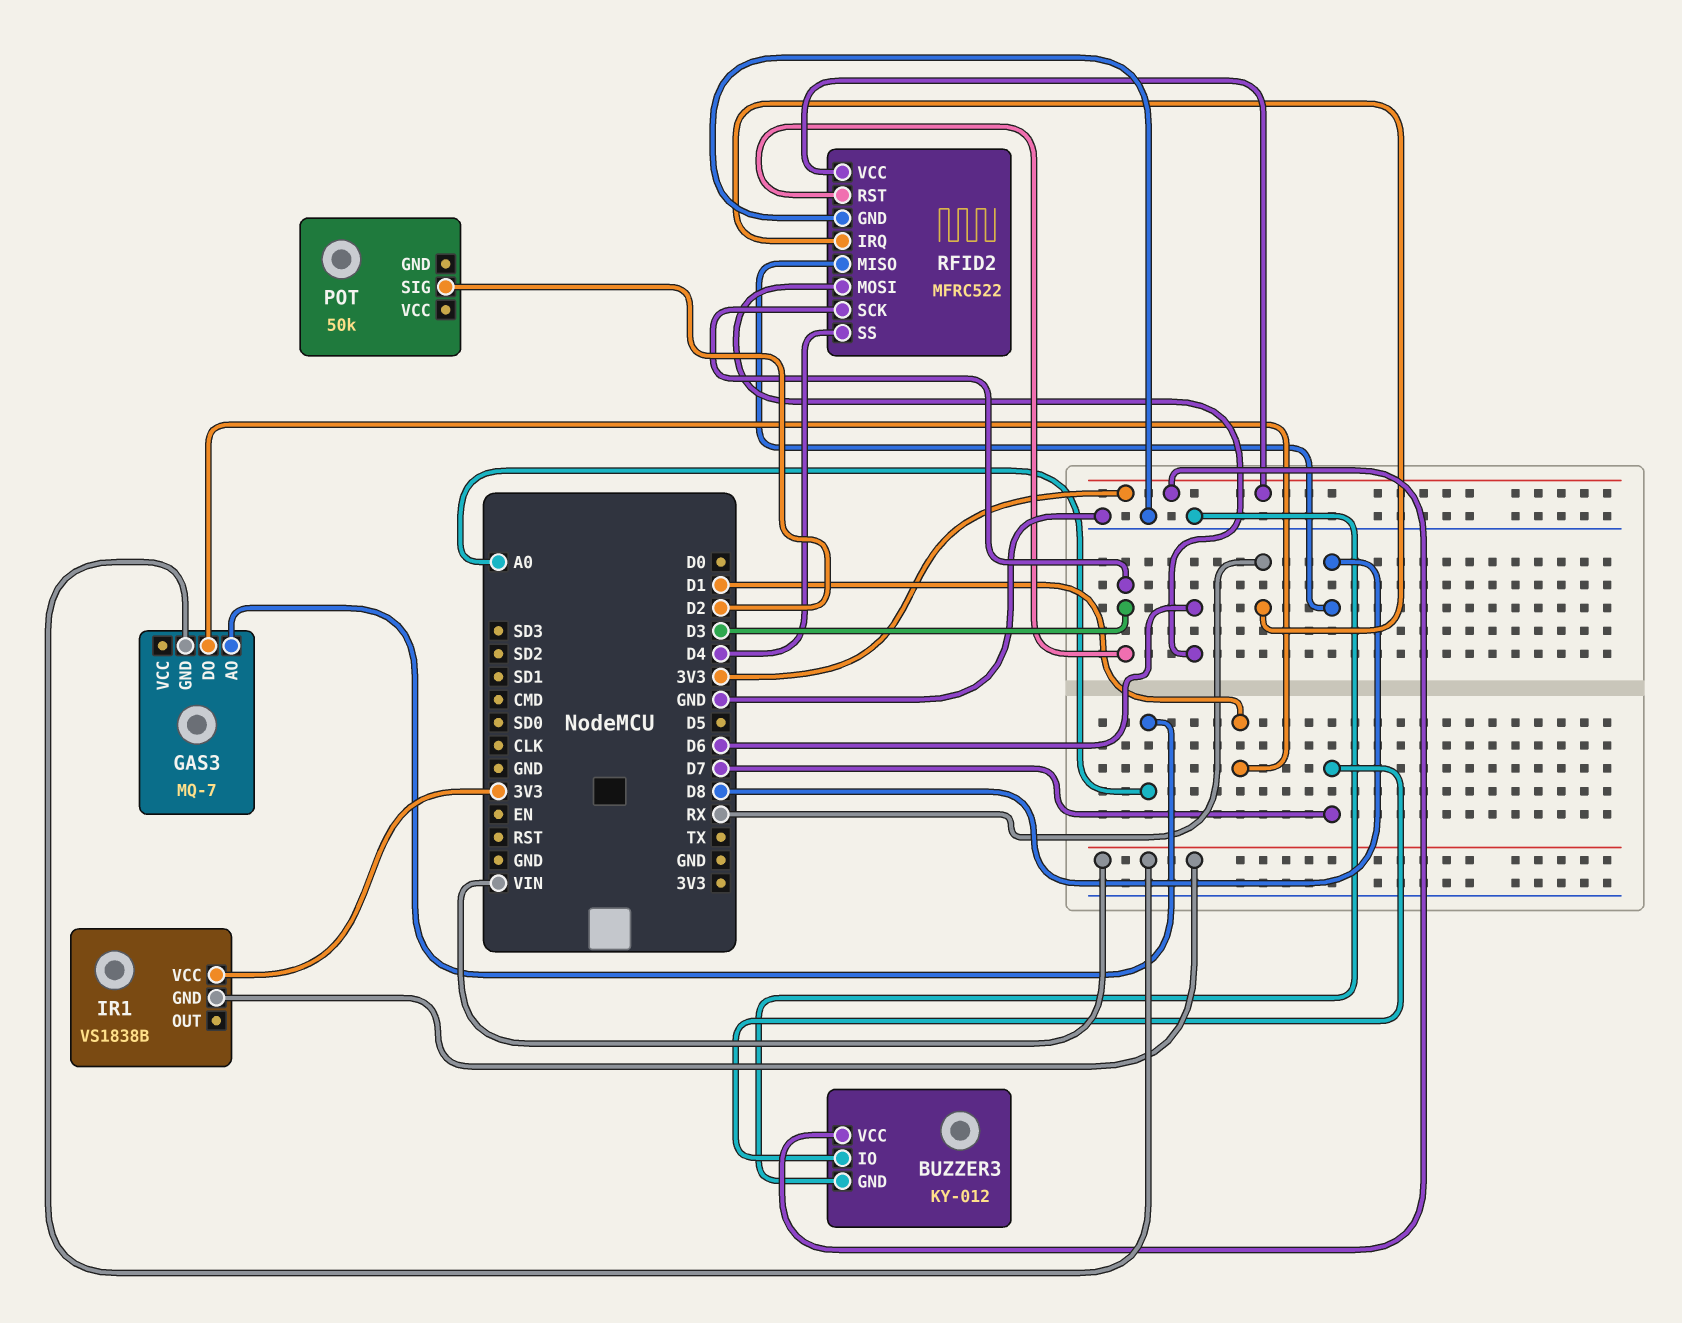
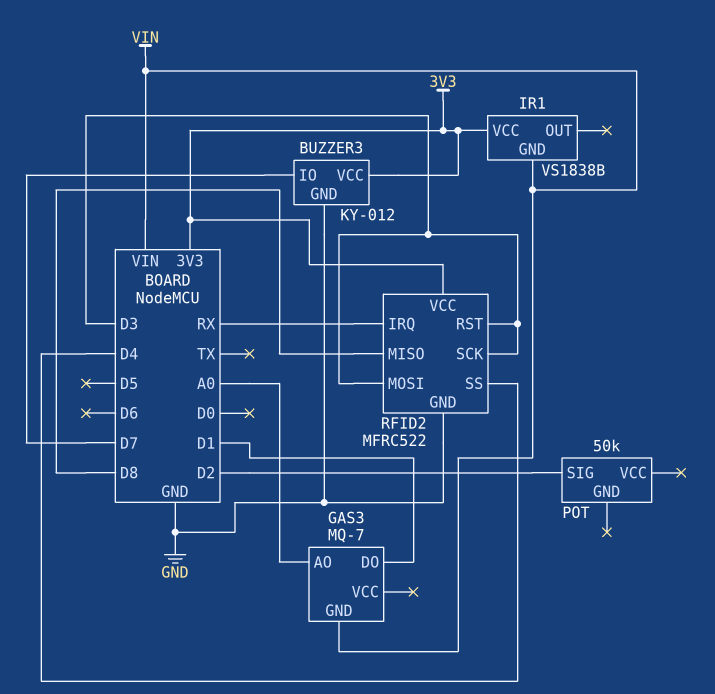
RFID2 pin MOSI: D6 -> D3

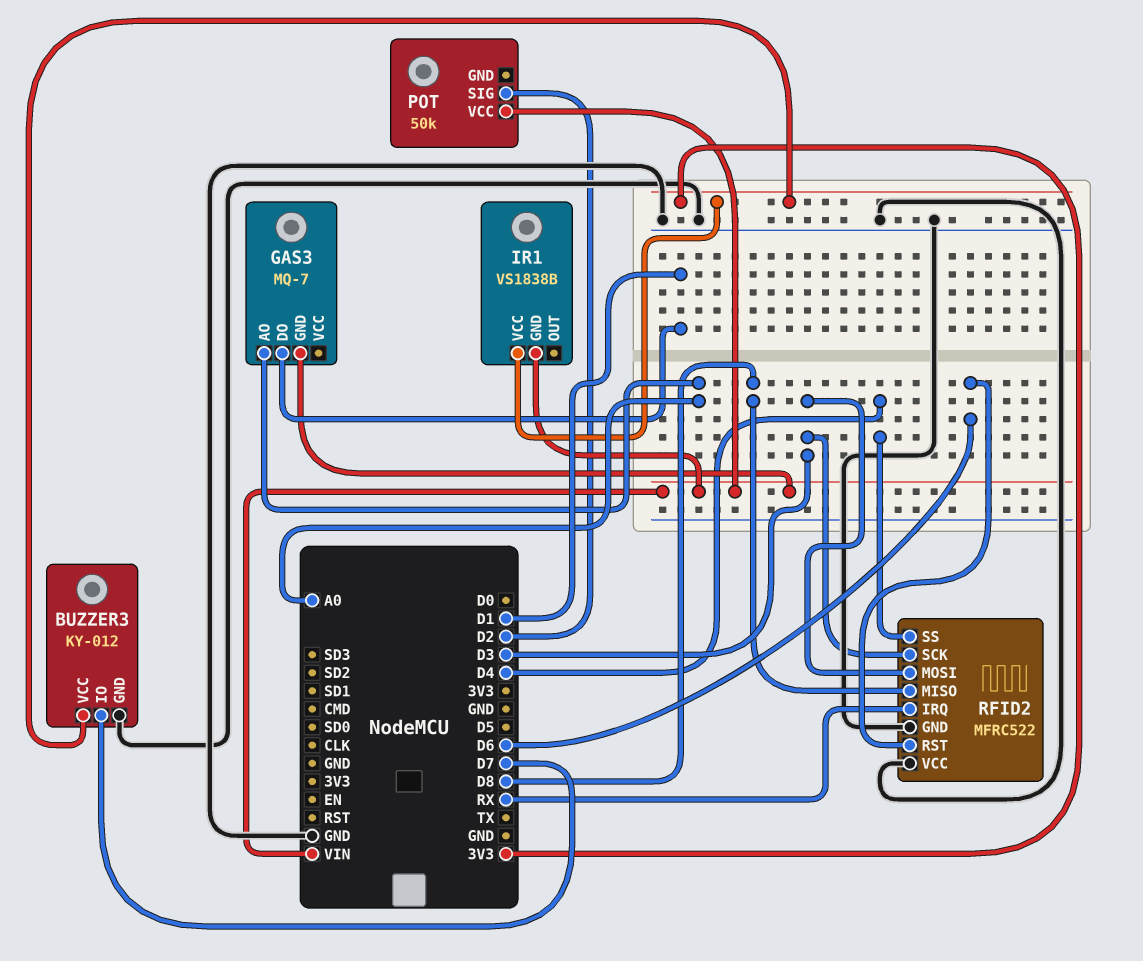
POT pin VCC: none -> VIN
RFID2 pin RST: D3 -> D6
RFID2 pin VCC: 3V3 -> GND

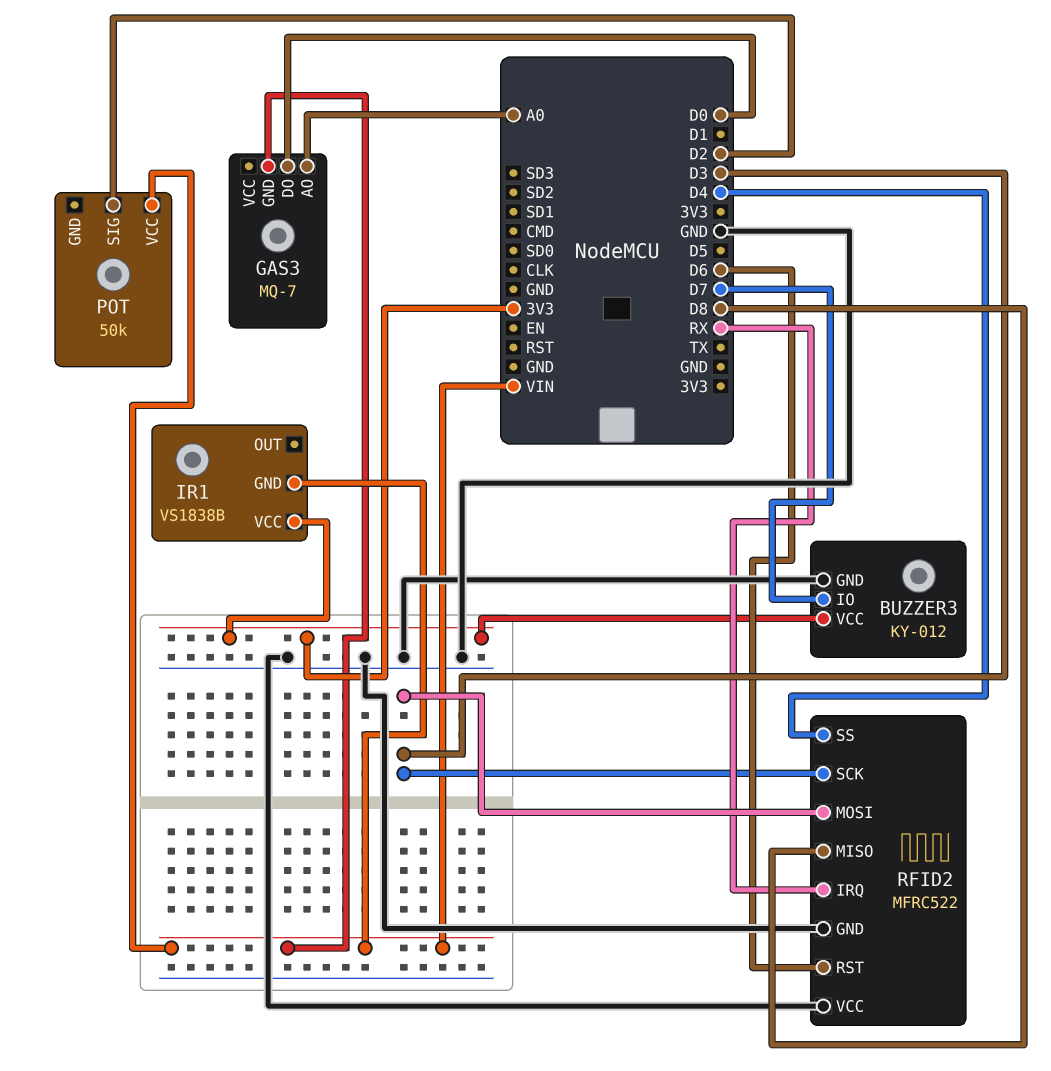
GAS3 pin DO: D1 -> D0

